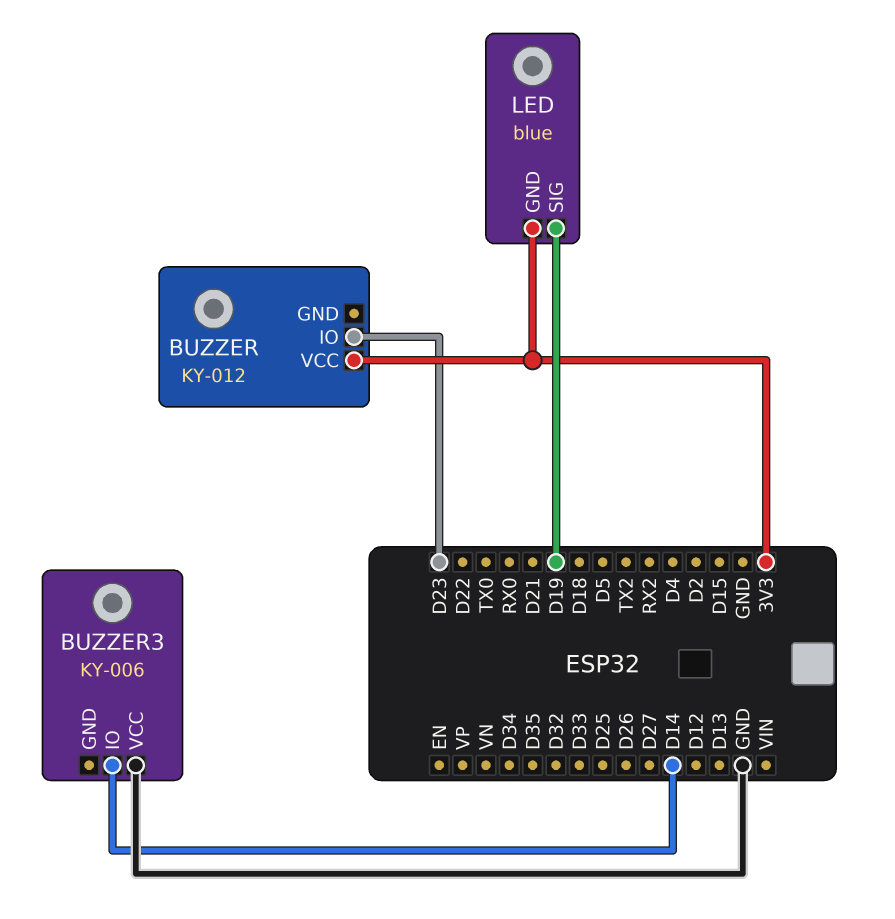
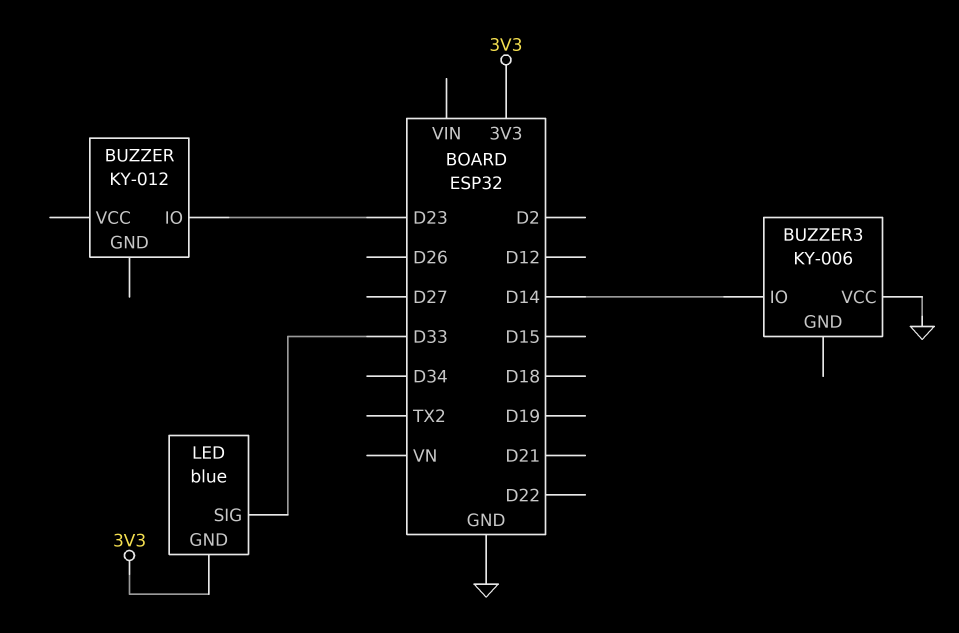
BUZZER pin VCC: 3V3 -> none
LED pin SIG: D19 -> D33

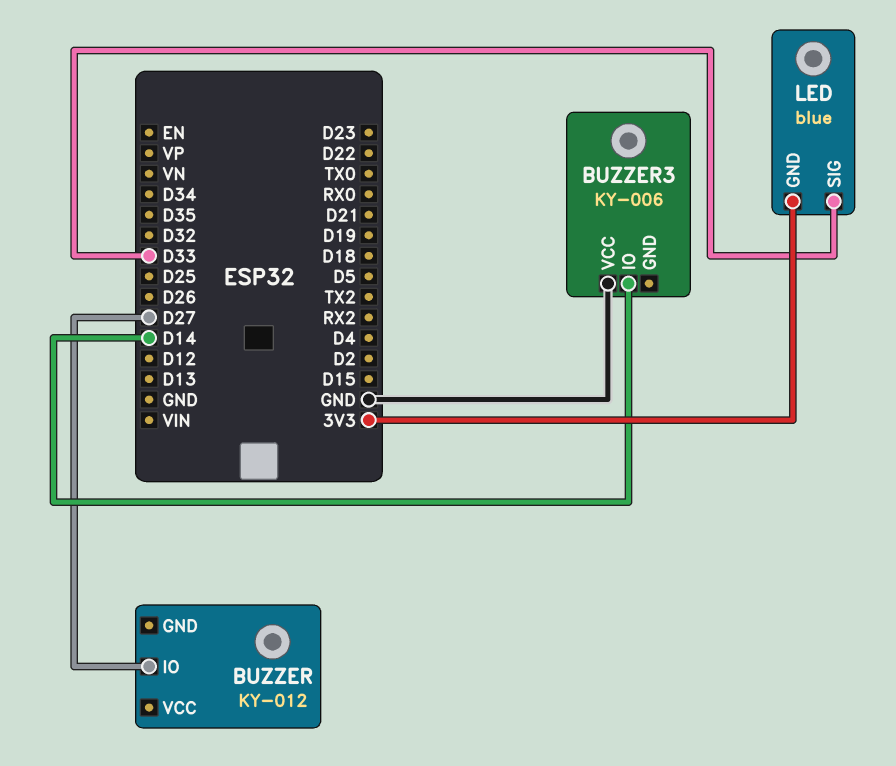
BUZZER pin IO: D23 -> D27

